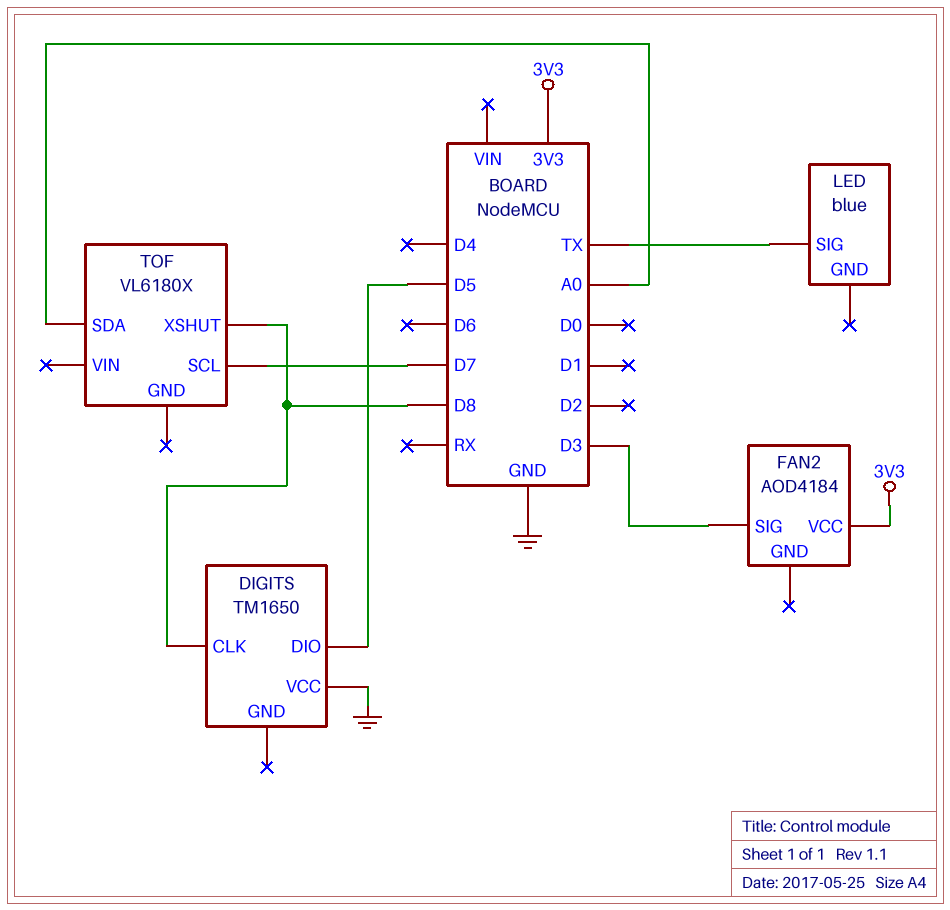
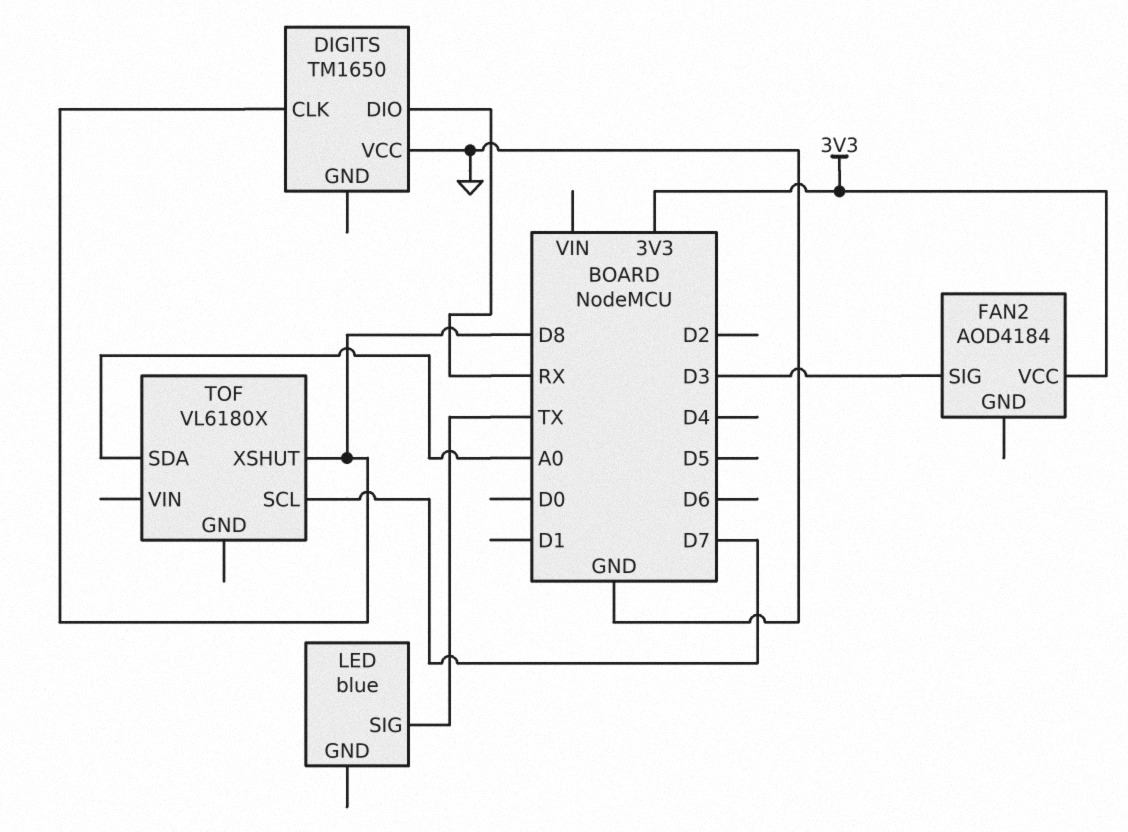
DIGITS pin DIO: D5 -> RX

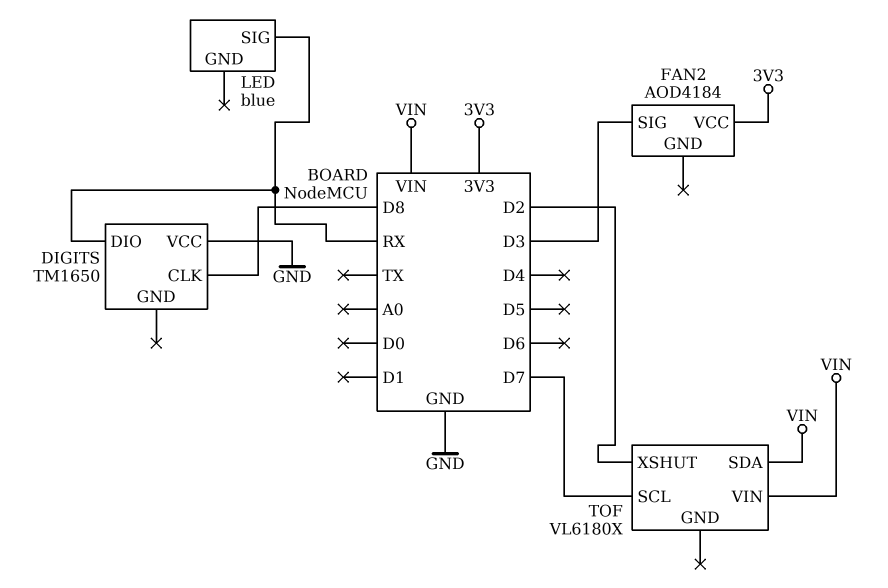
LED pin SIG: TX -> RX
TOF pin SDA: A0 -> VIN
TOF pin VIN: none -> VIN
TOF pin XSHUT: D8 -> D2

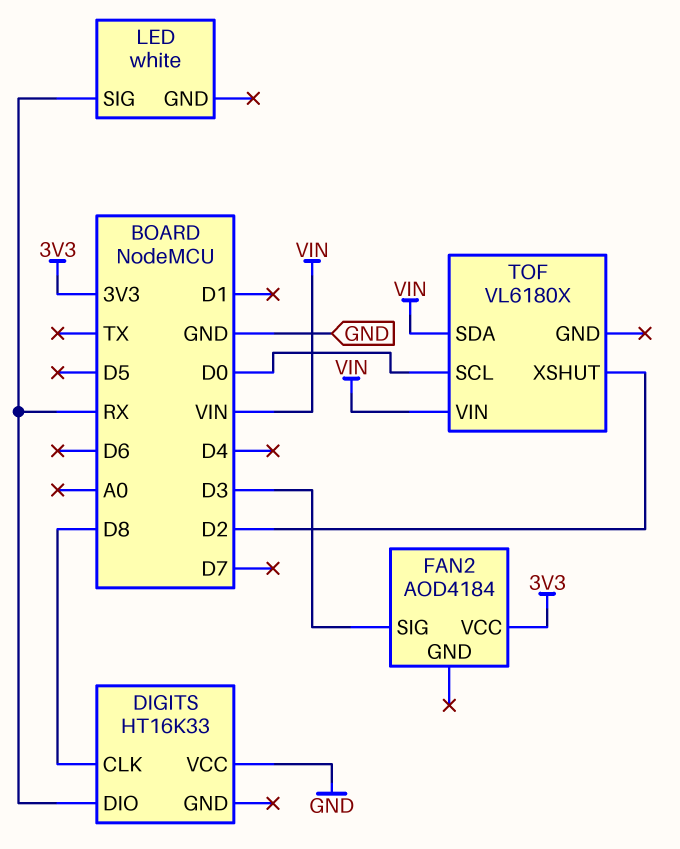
DIGITS: TM1650 -> HT16K33
LED: blue -> white
TOF pin SCL: D7 -> D0

